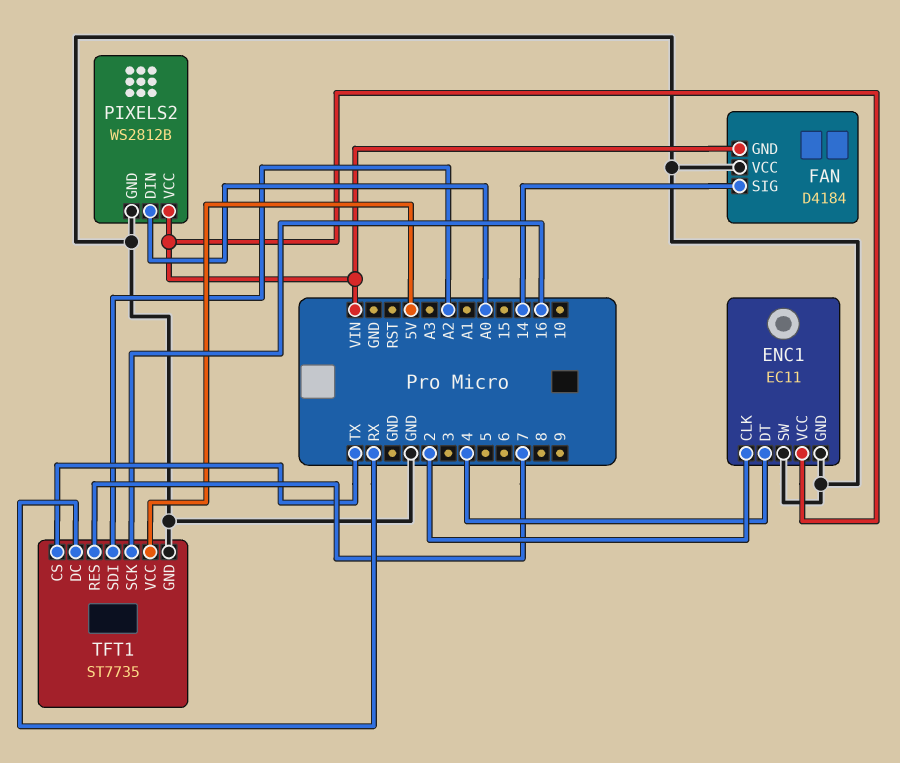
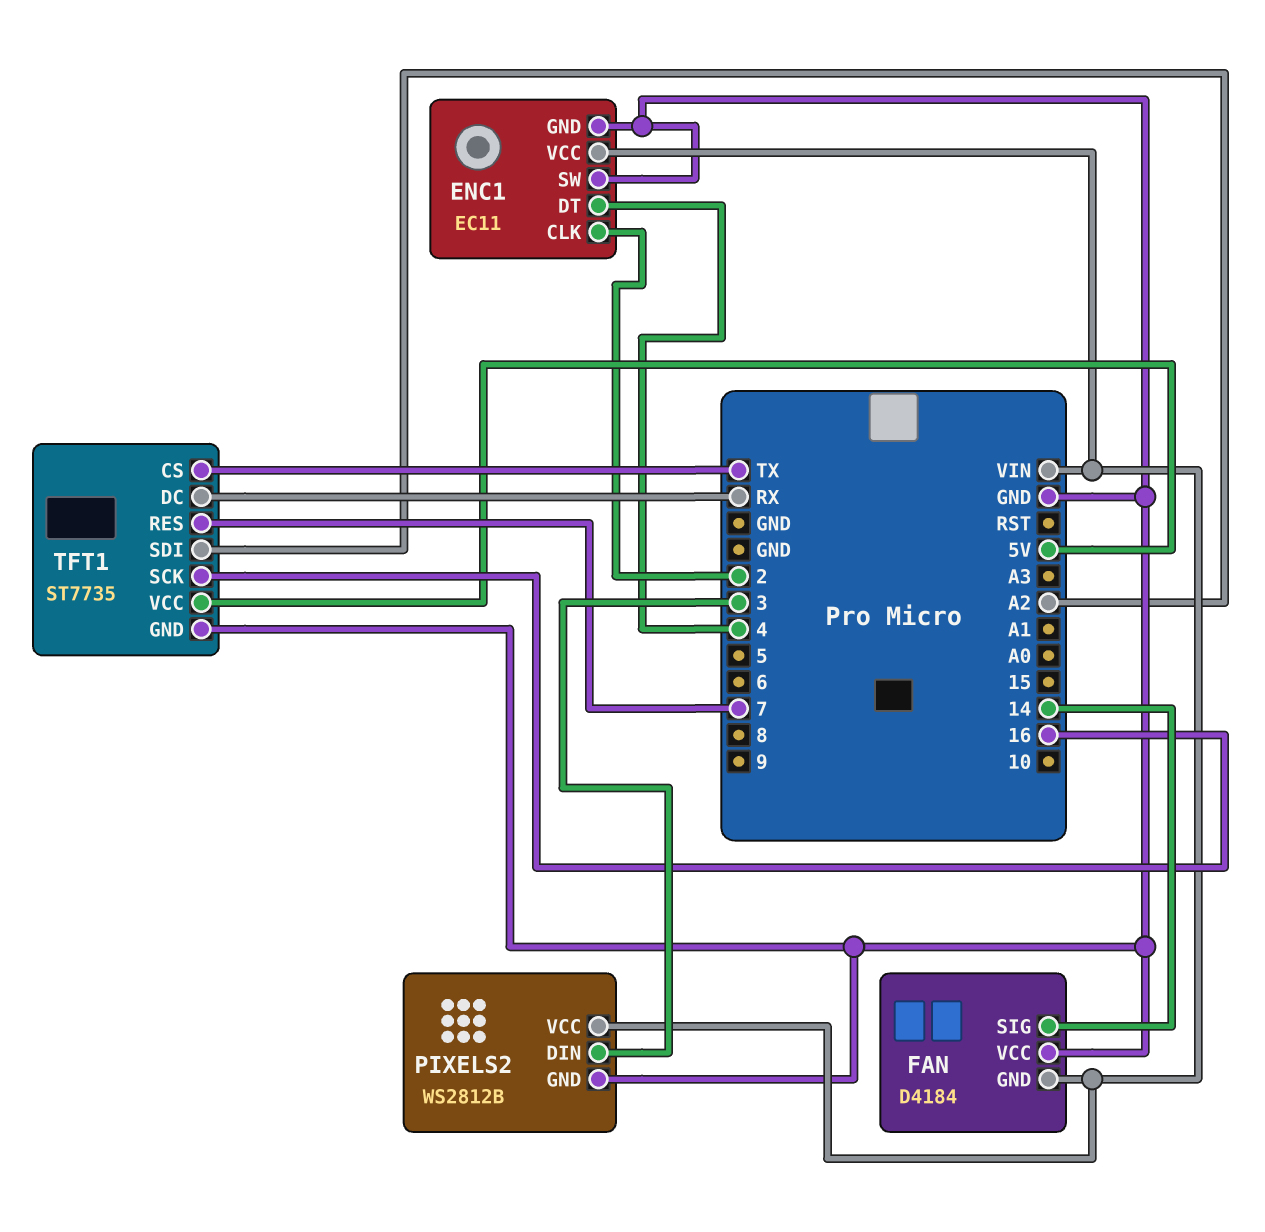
PIXELS2 pin DIN: A0 -> 3

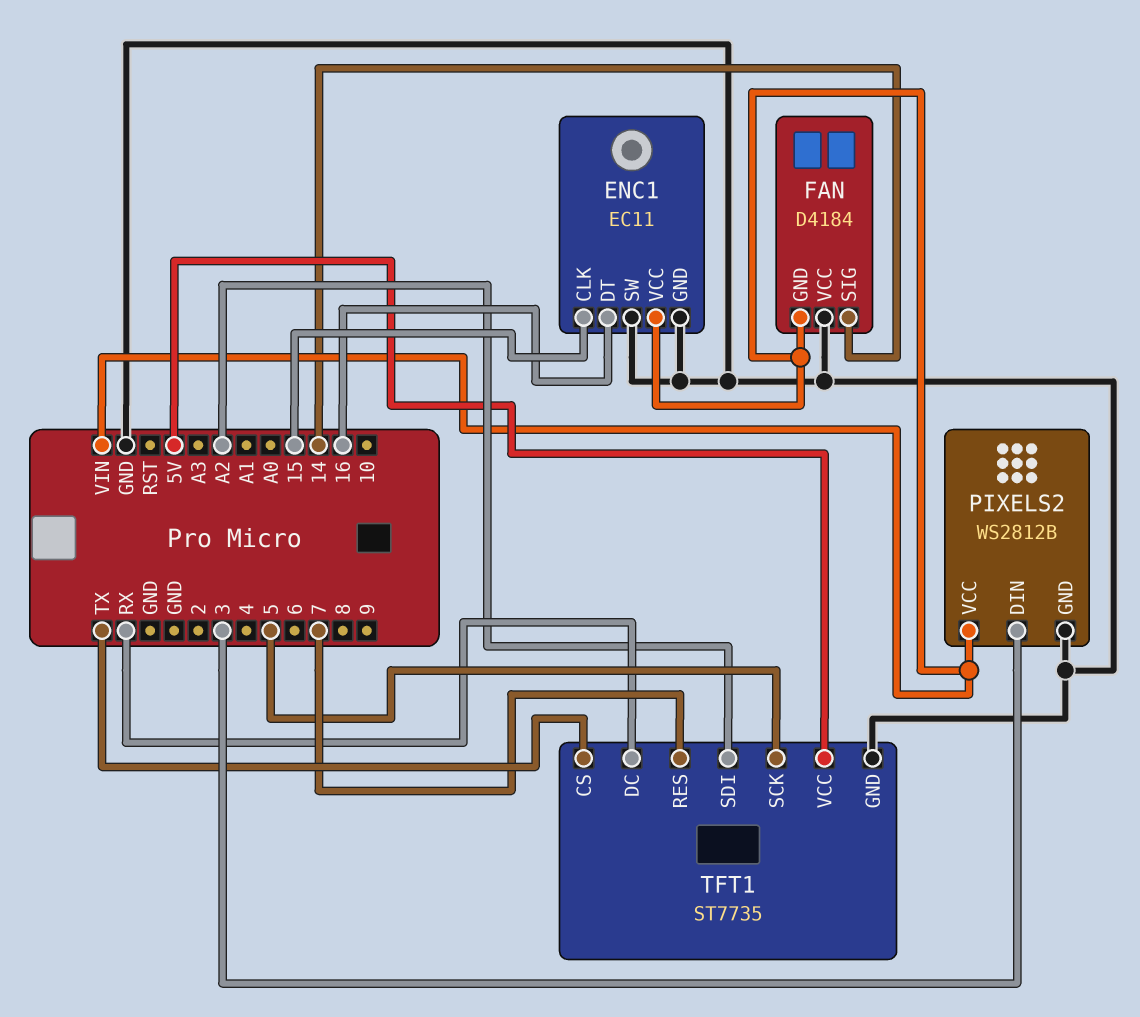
ENC1 pin CLK: 2 -> 15
ENC1 pin DT: 4 -> 16
TFT1 pin SCK: 16 -> 5

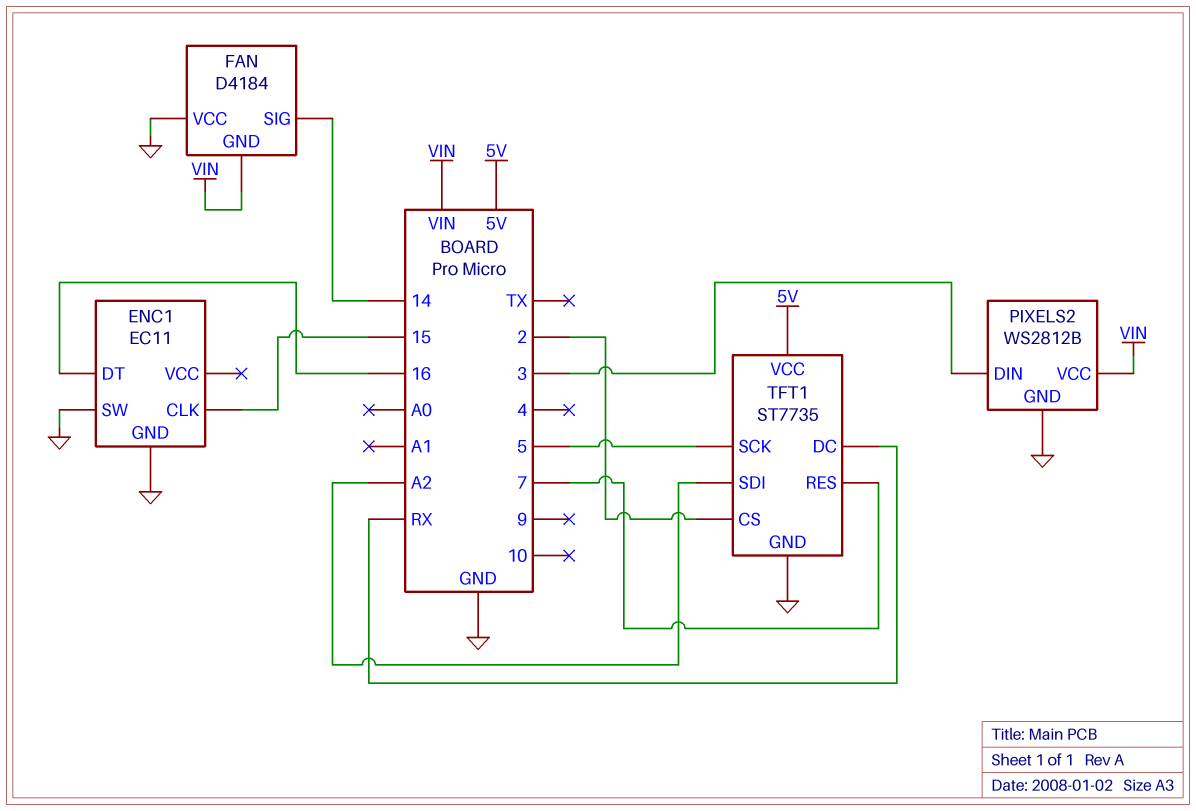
ENC1 pin VCC: VIN -> none
TFT1 pin CS: TX -> 2

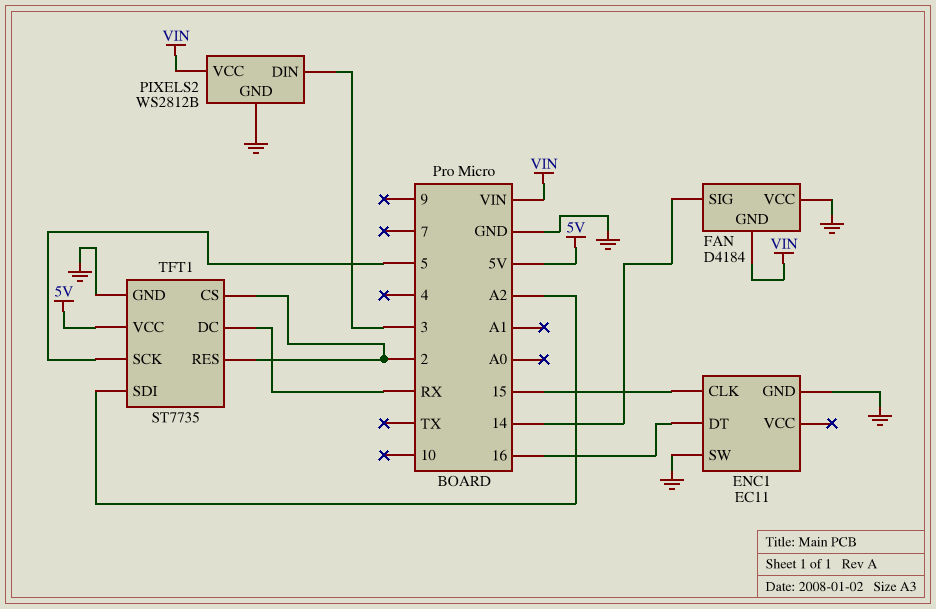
TFT1 pin RES: 7 -> 2

